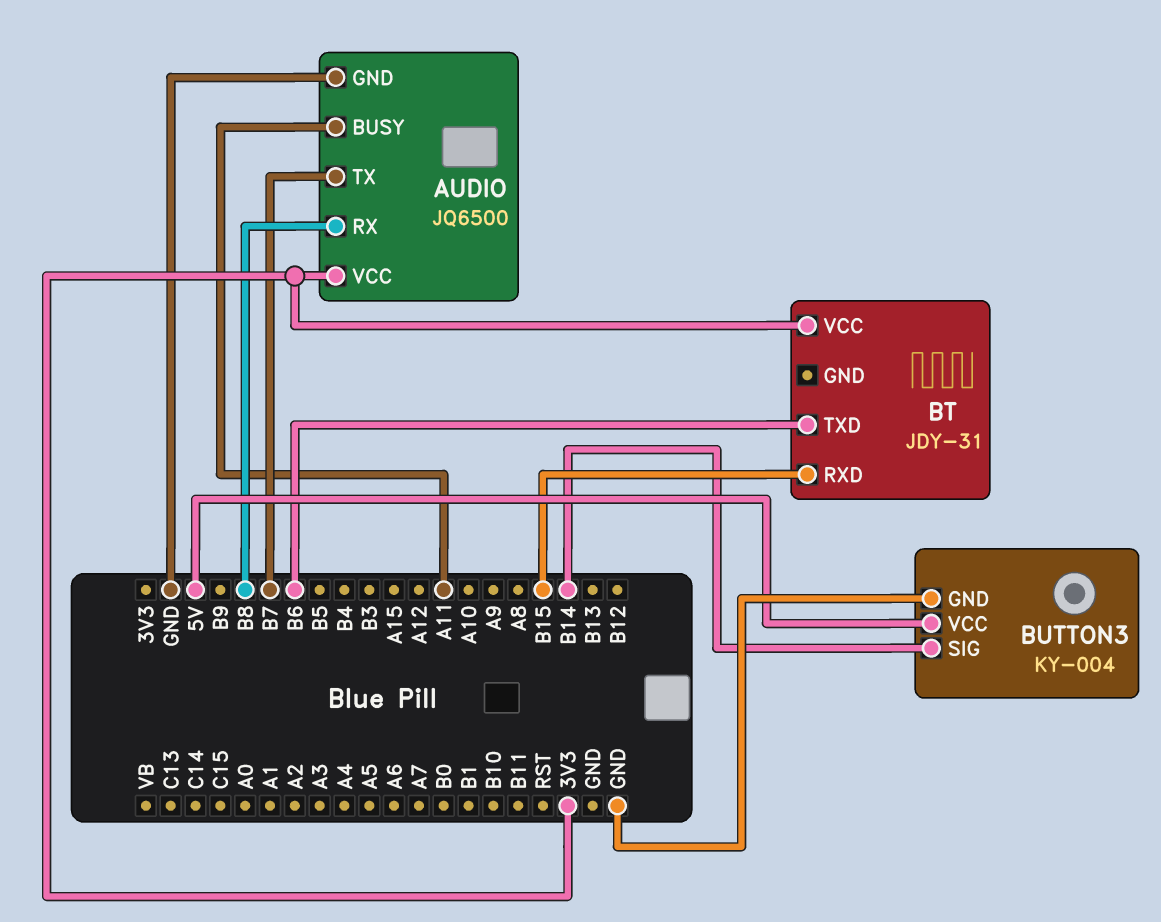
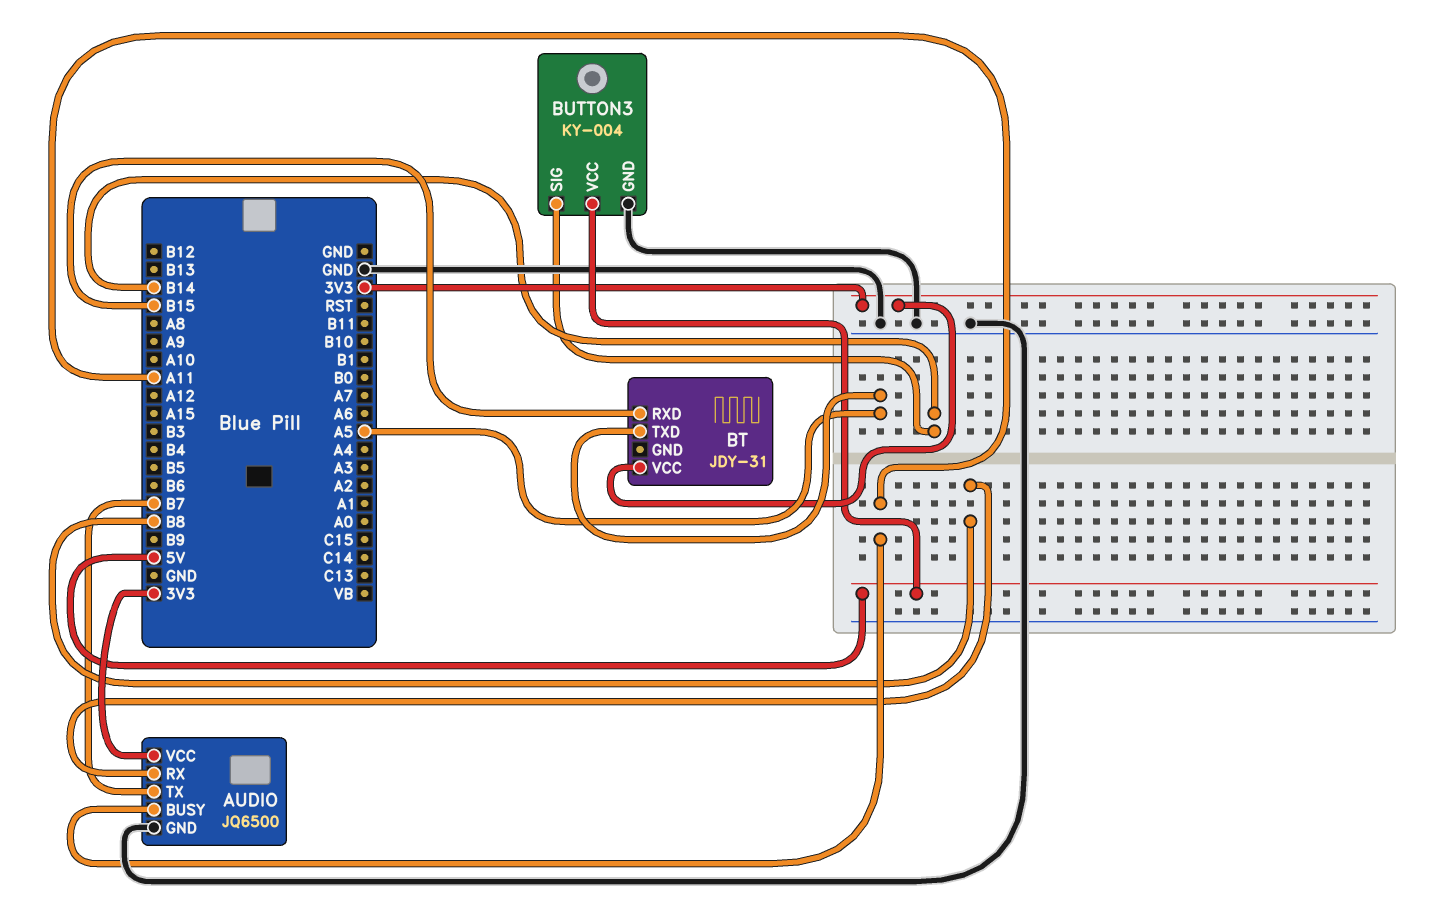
BT pin TXD: B6 -> A5

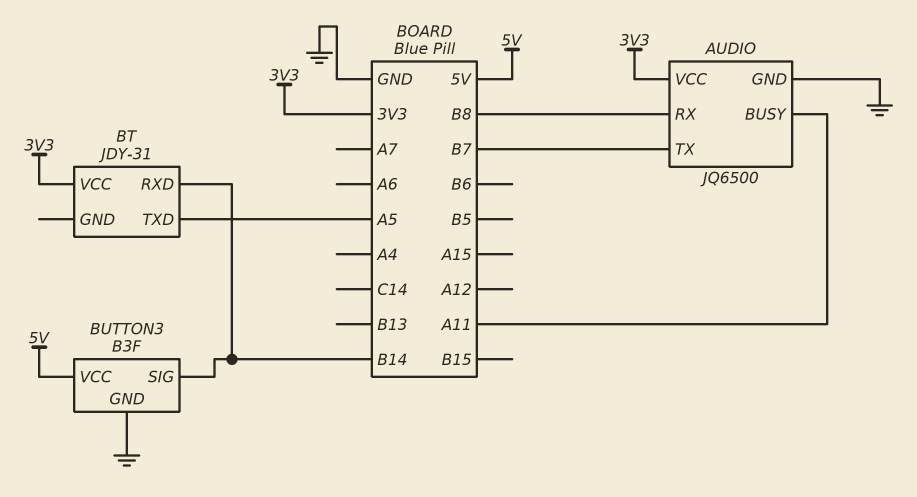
BT pin RXD: B15 -> B14
BUTTON3: KY-004 -> B3F

